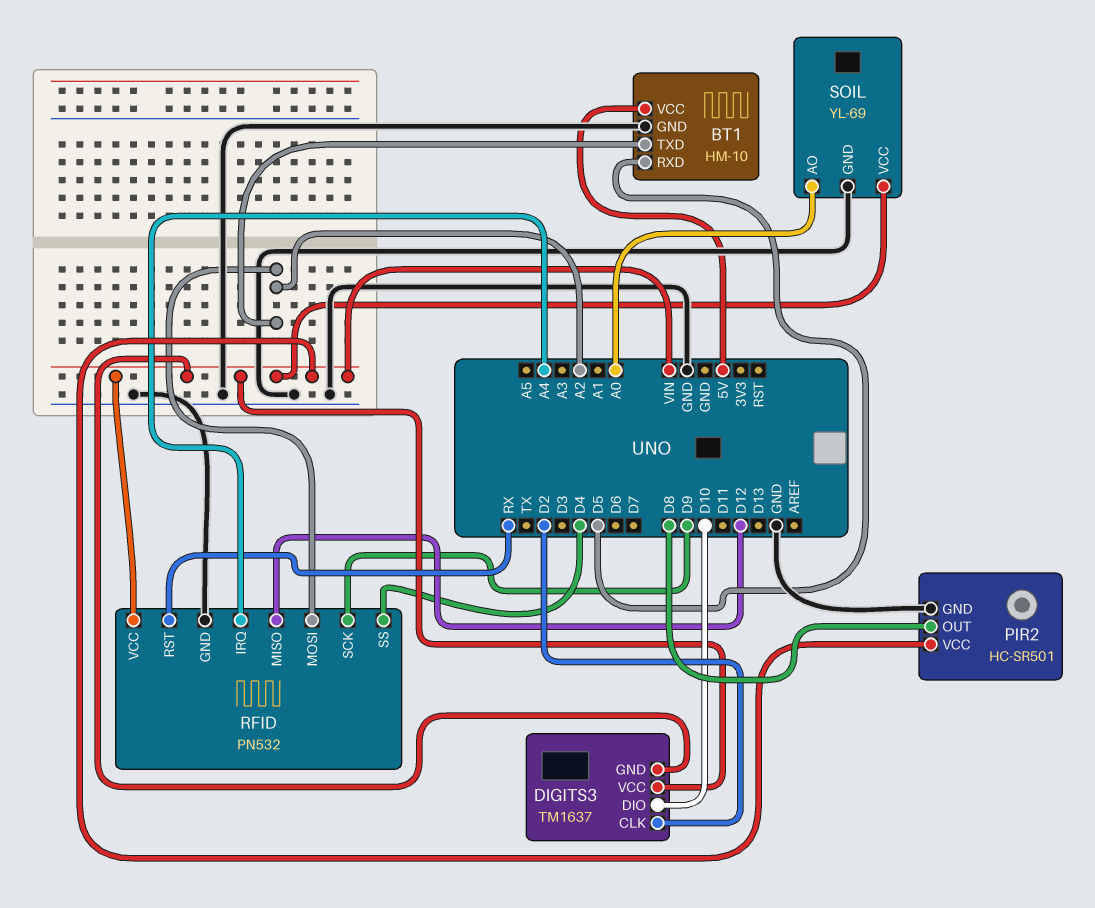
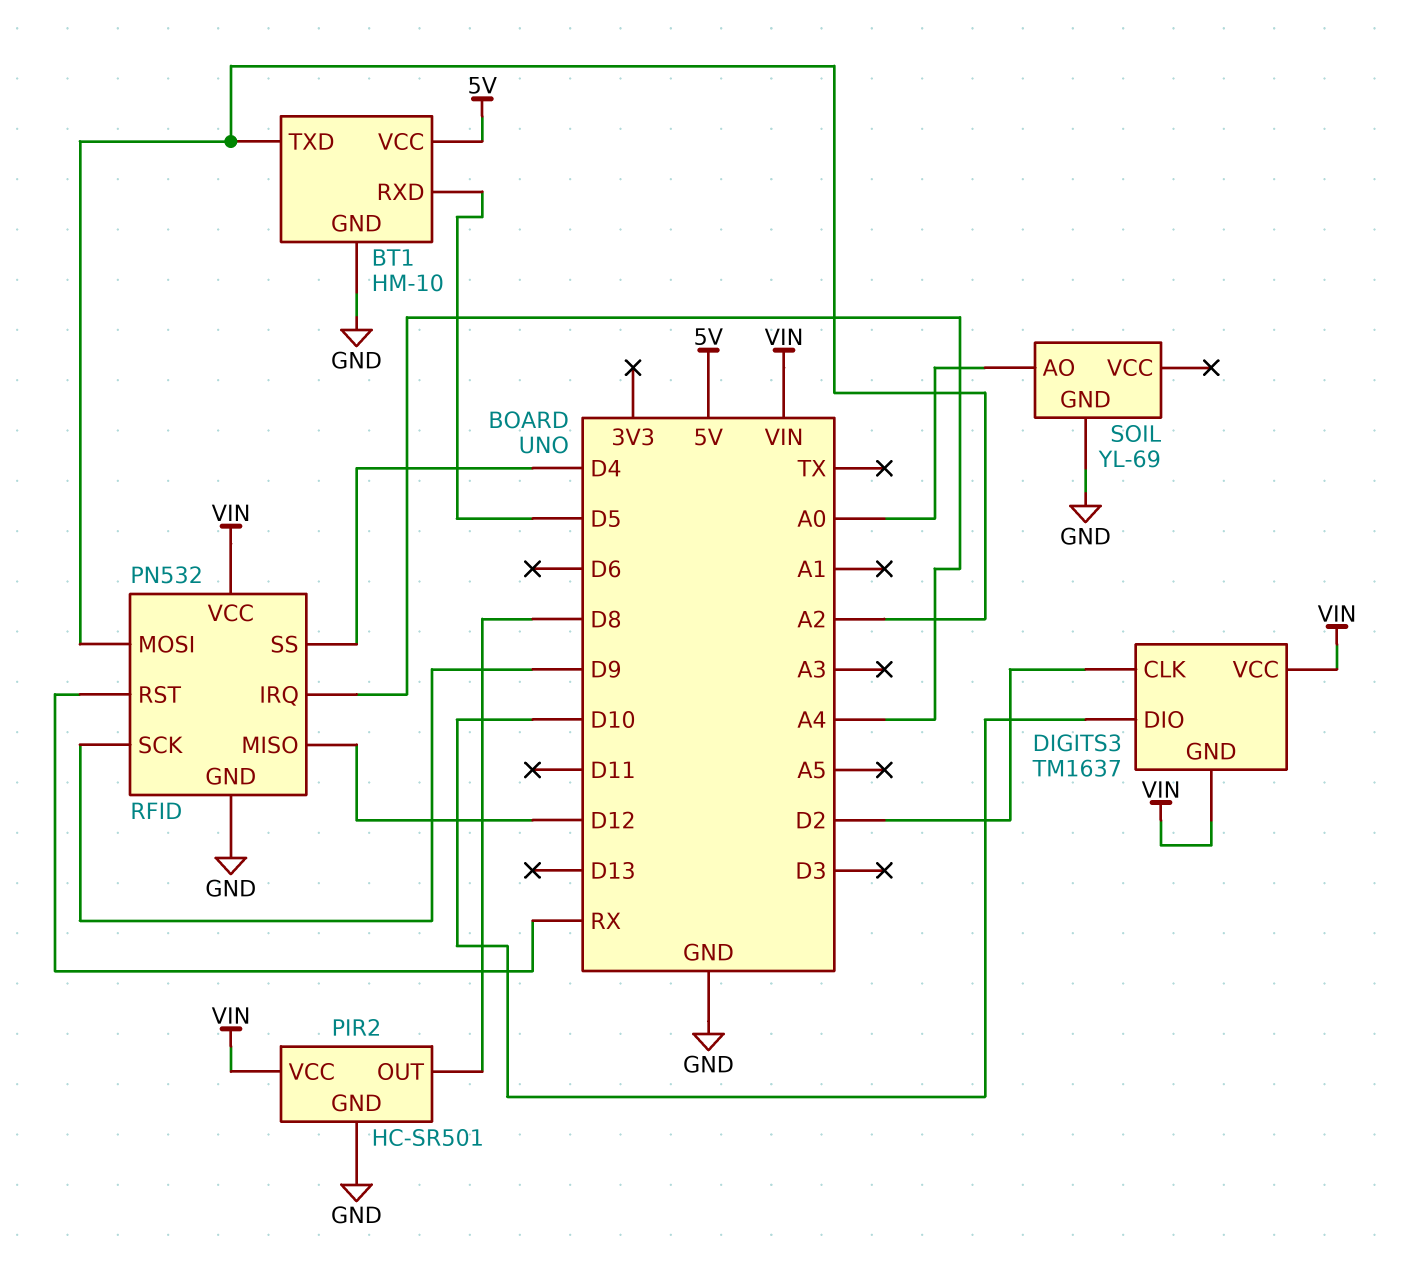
SOIL pin VCC: VIN -> none

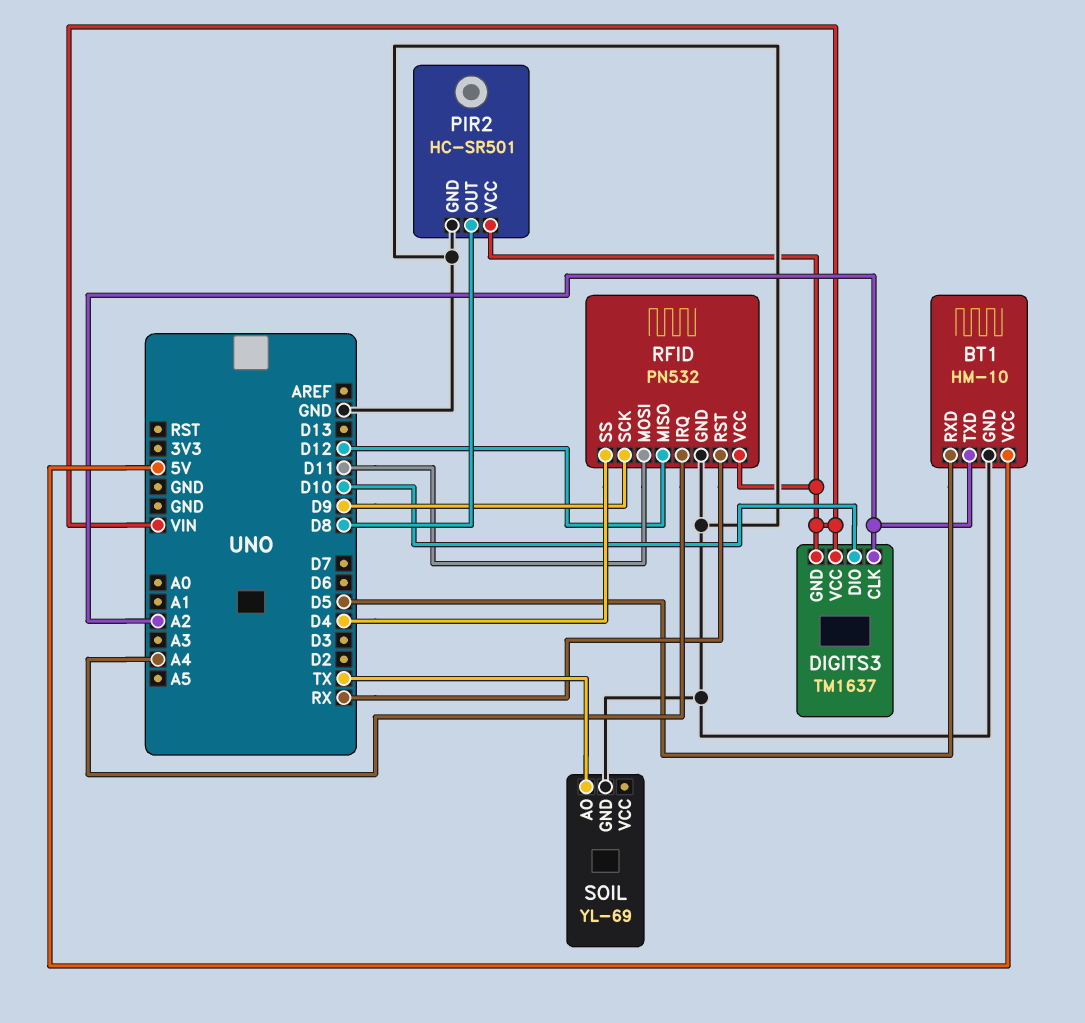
DIGITS3 pin CLK: D2 -> A2
RFID pin MOSI: A2 -> D11
SOIL pin AO: A0 -> TX

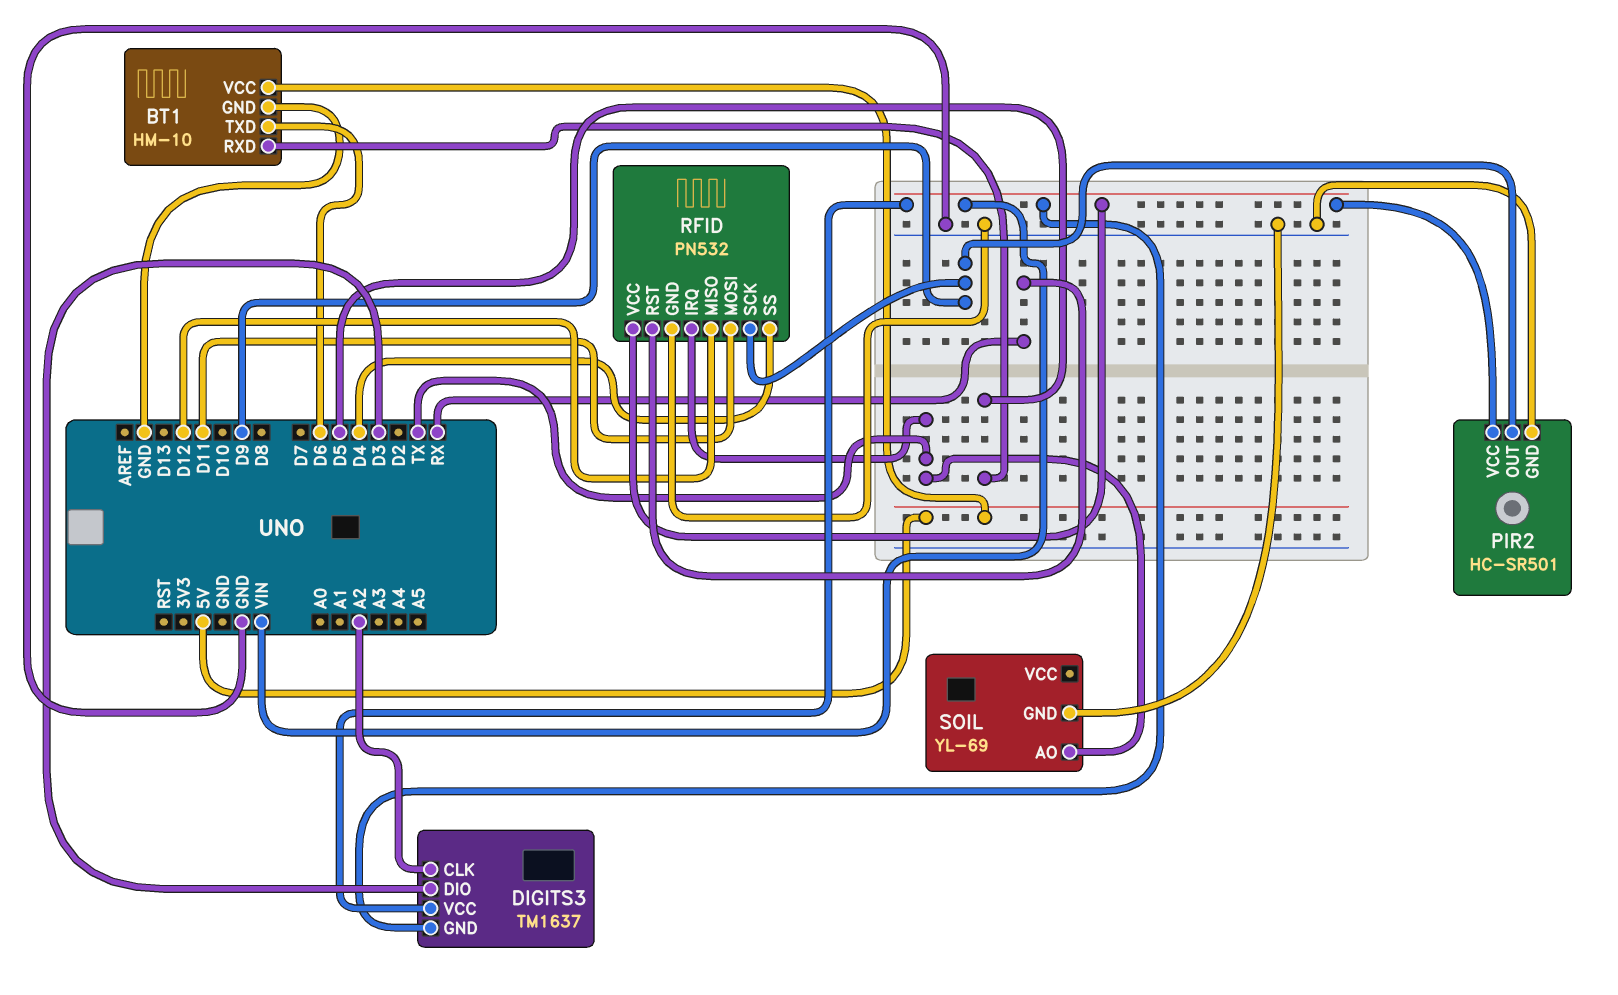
BT1 pin TXD: A2 -> D6
DIGITS3 pin DIO: D10 -> D3
PIR2 pin OUT: D8 -> D9
RFID pin IRQ: A4 -> TX

